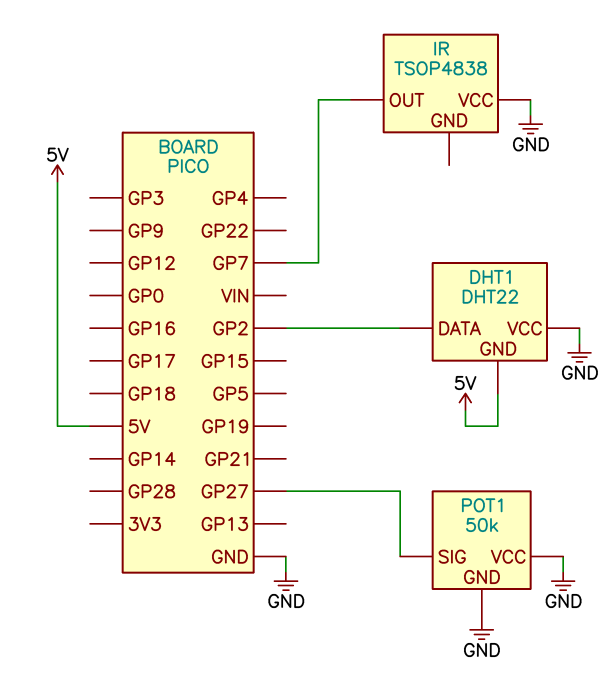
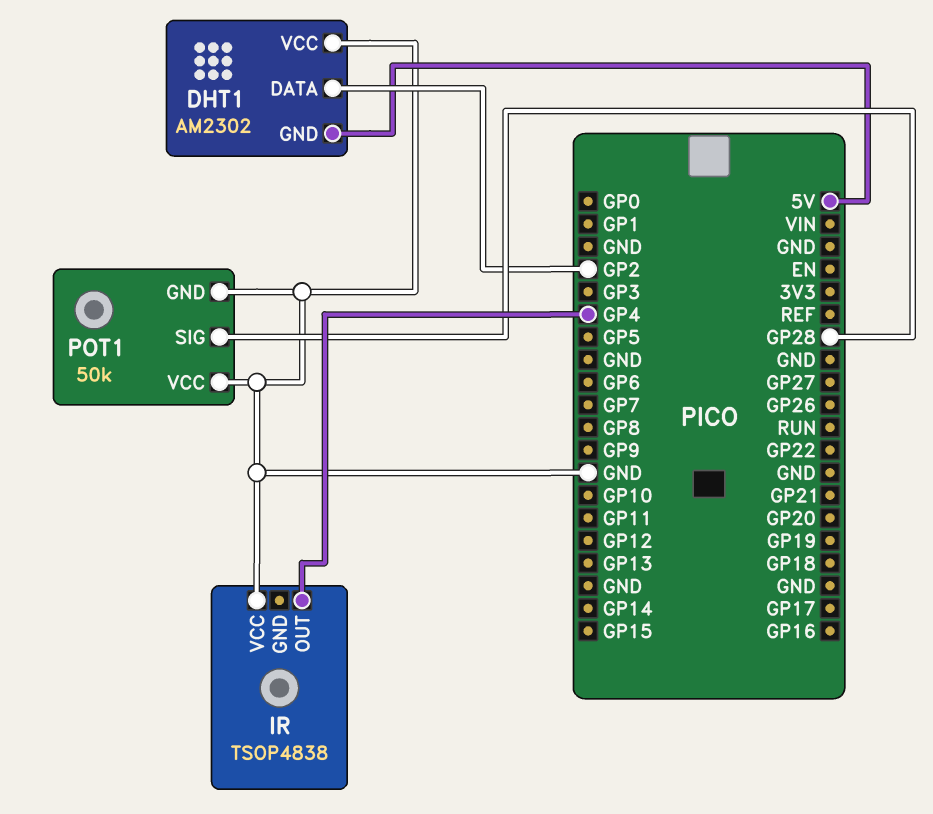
DHT1: DHT22 -> AM2302
IR pin OUT: GP7 -> GP4
POT1 pin SIG: GP27 -> GP28

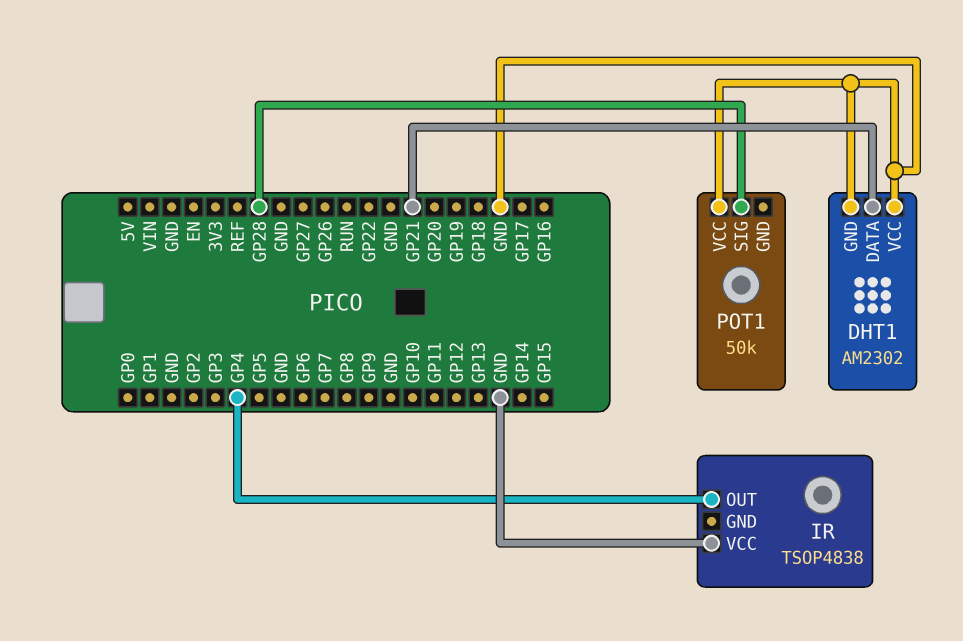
DHT1 pin DATA: GP2 -> GP21
DHT1 pin GND: 5V -> GND
POT1 pin GND: GND -> none

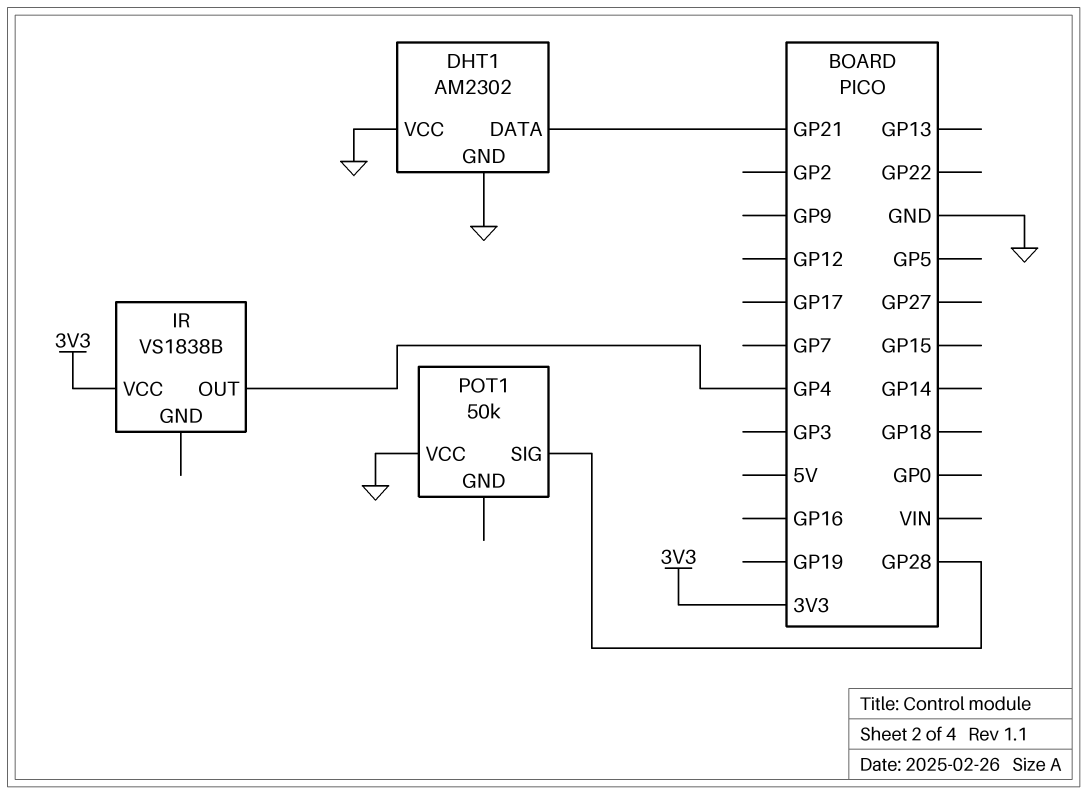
IR: TSOP4838 -> VS1838B
IR pin VCC: GND -> 3V3

